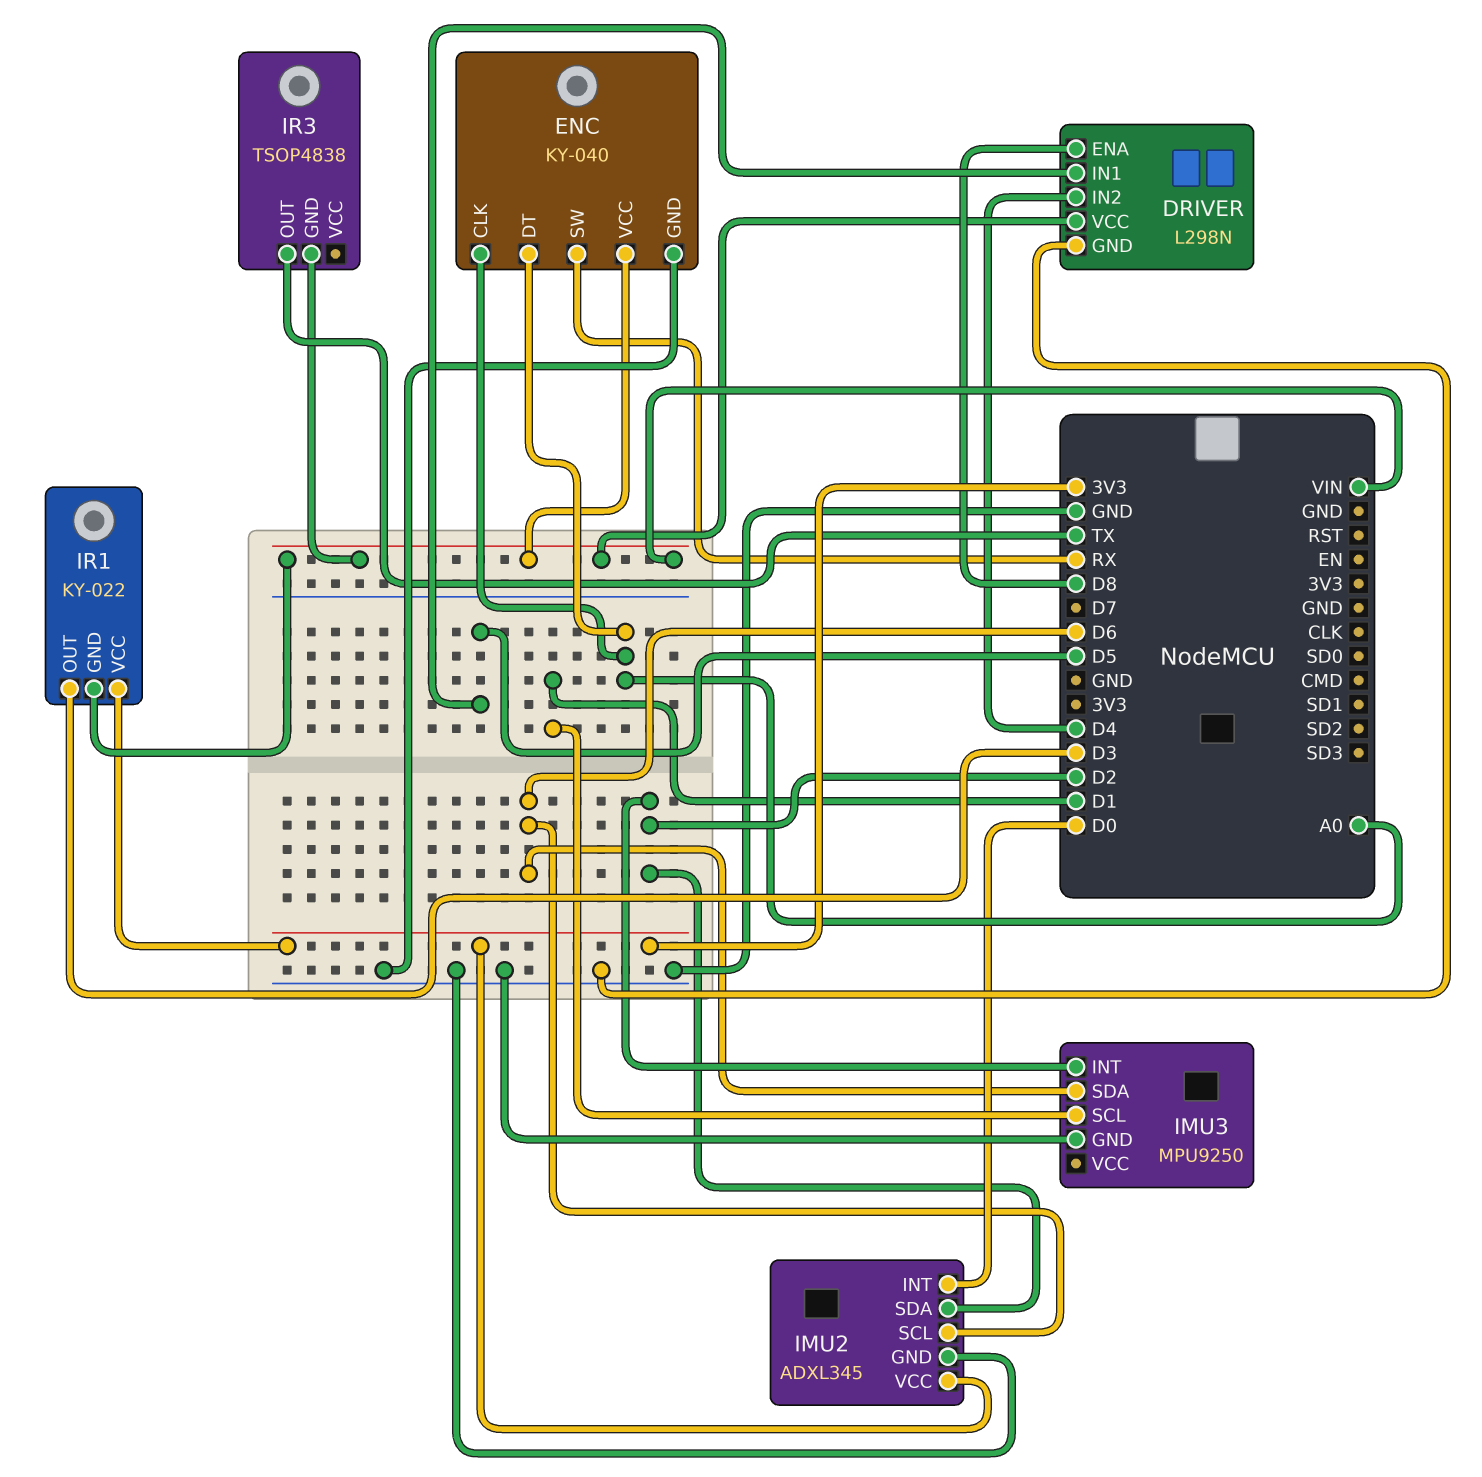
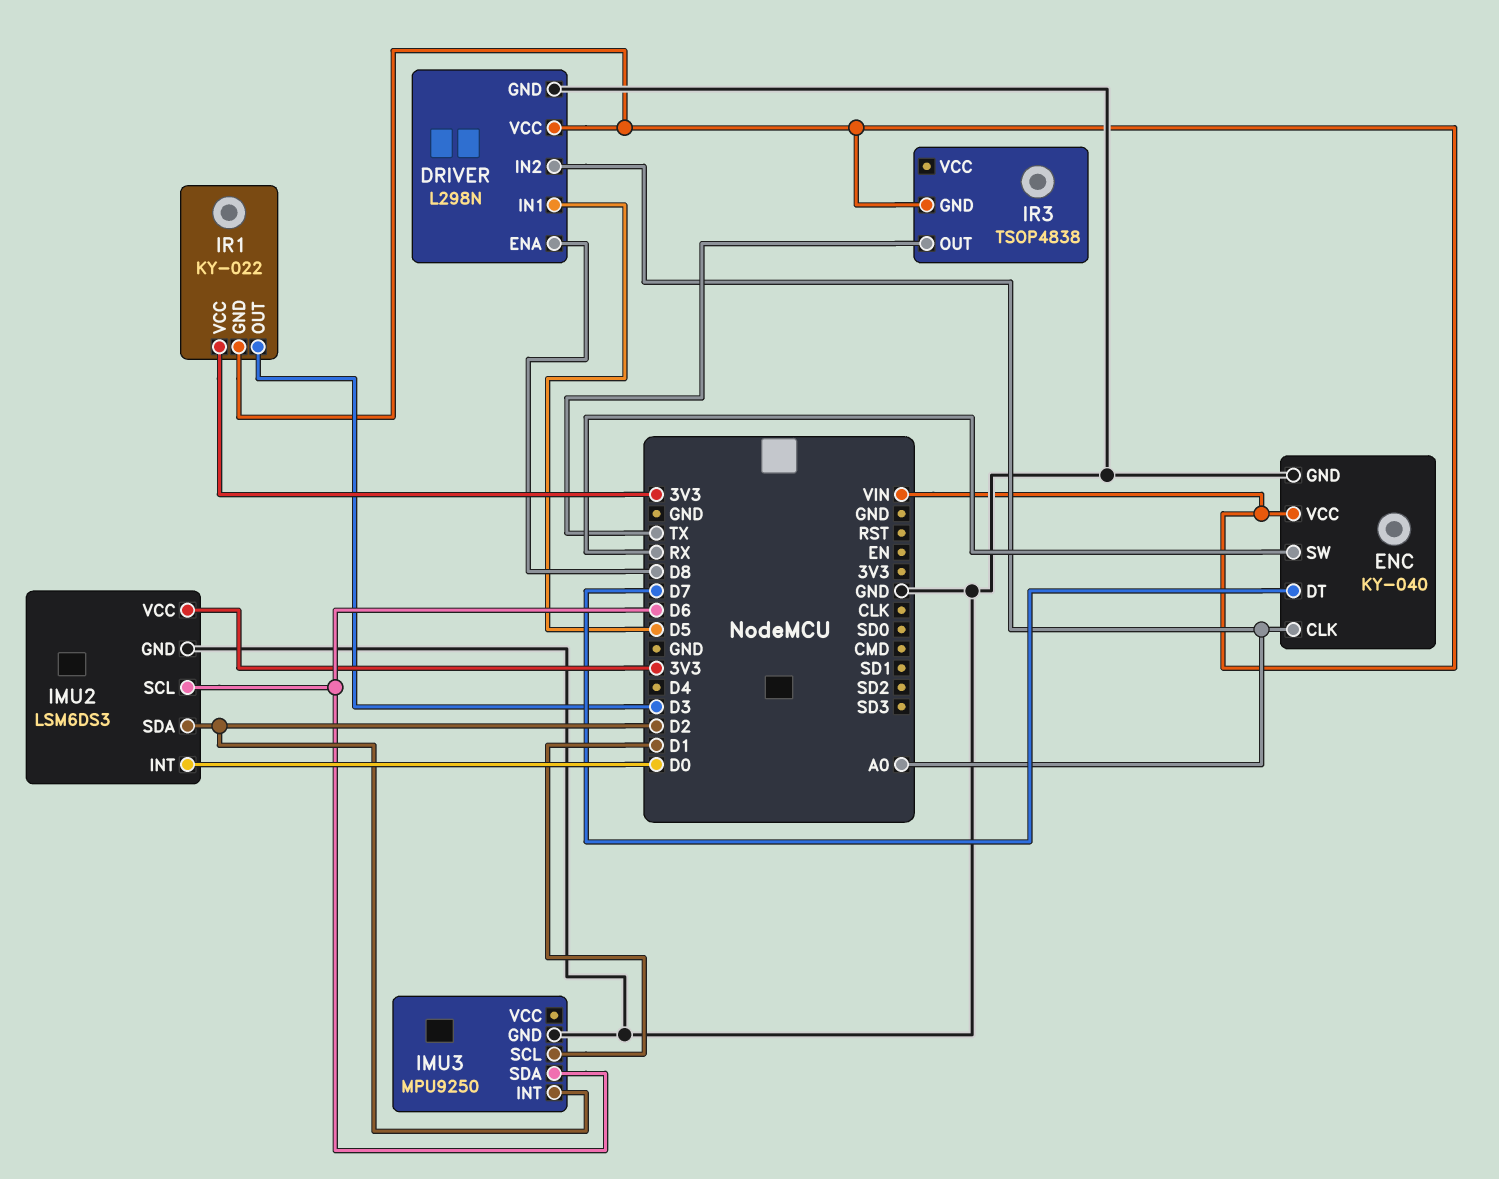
DRIVER pin IN2: D4 -> A0
ENC pin DT: A0 -> D7
IMU2: ADXL345 -> LSM6DS3

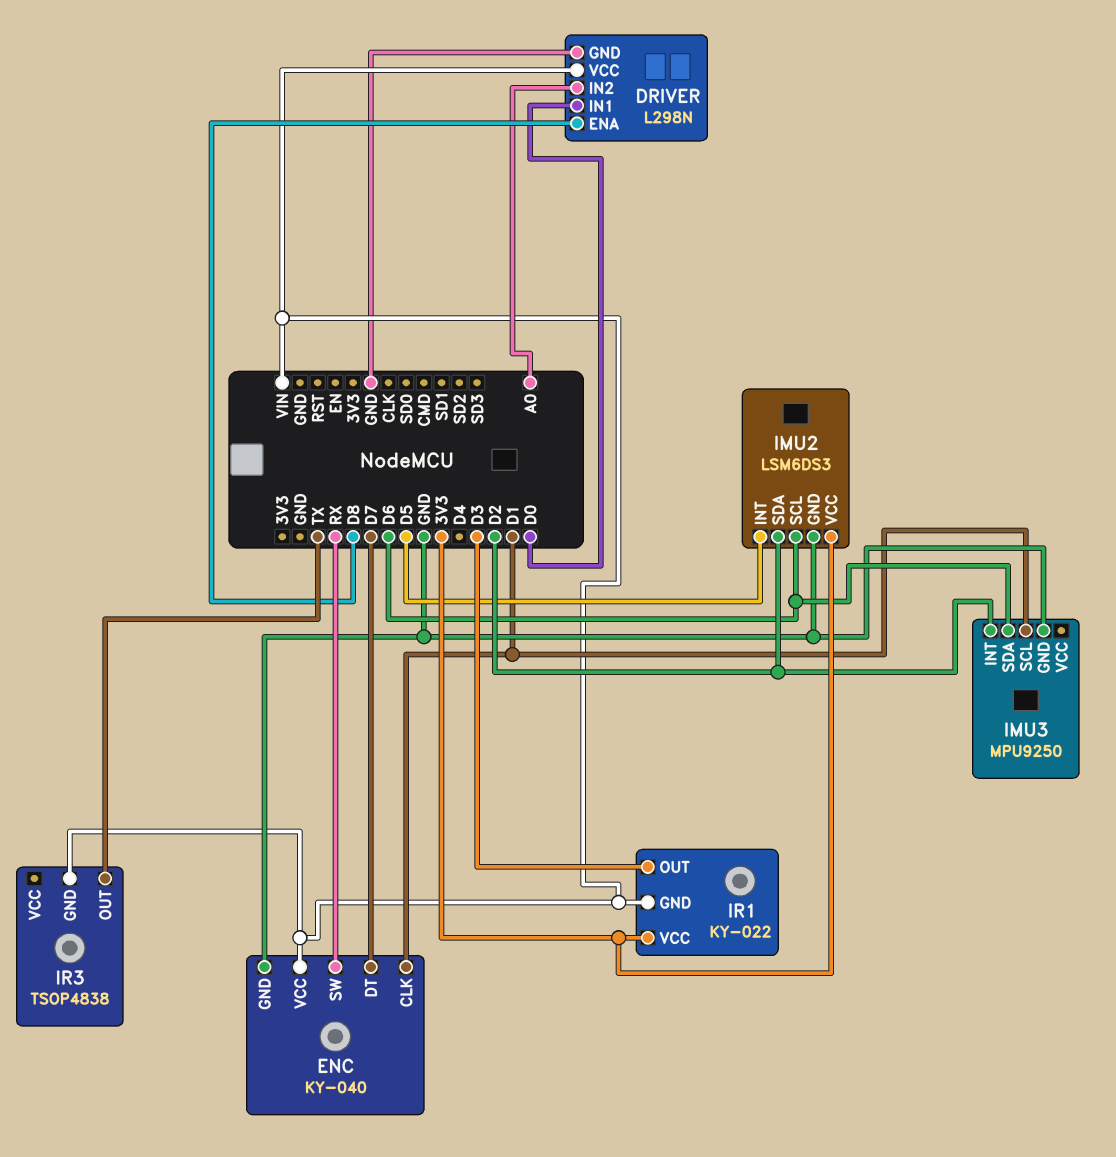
DRIVER pin IN1: D5 -> D0
ENC pin CLK: A0 -> D1
IMU2 pin INT: D0 -> D5

